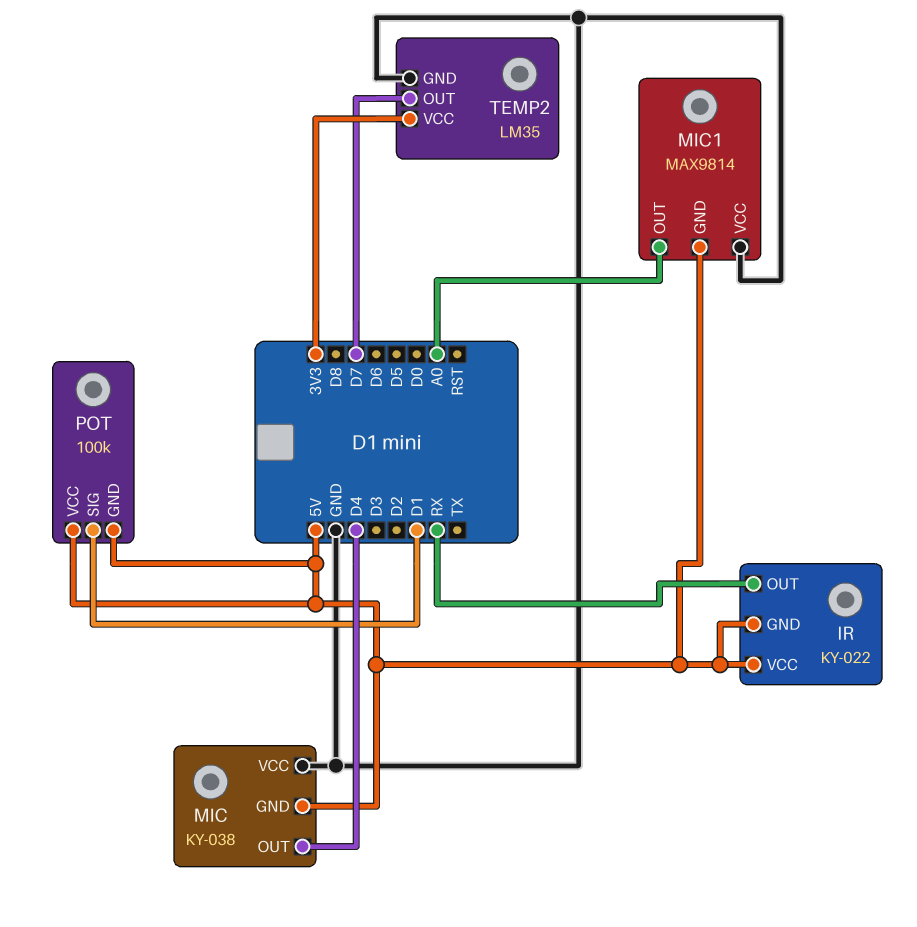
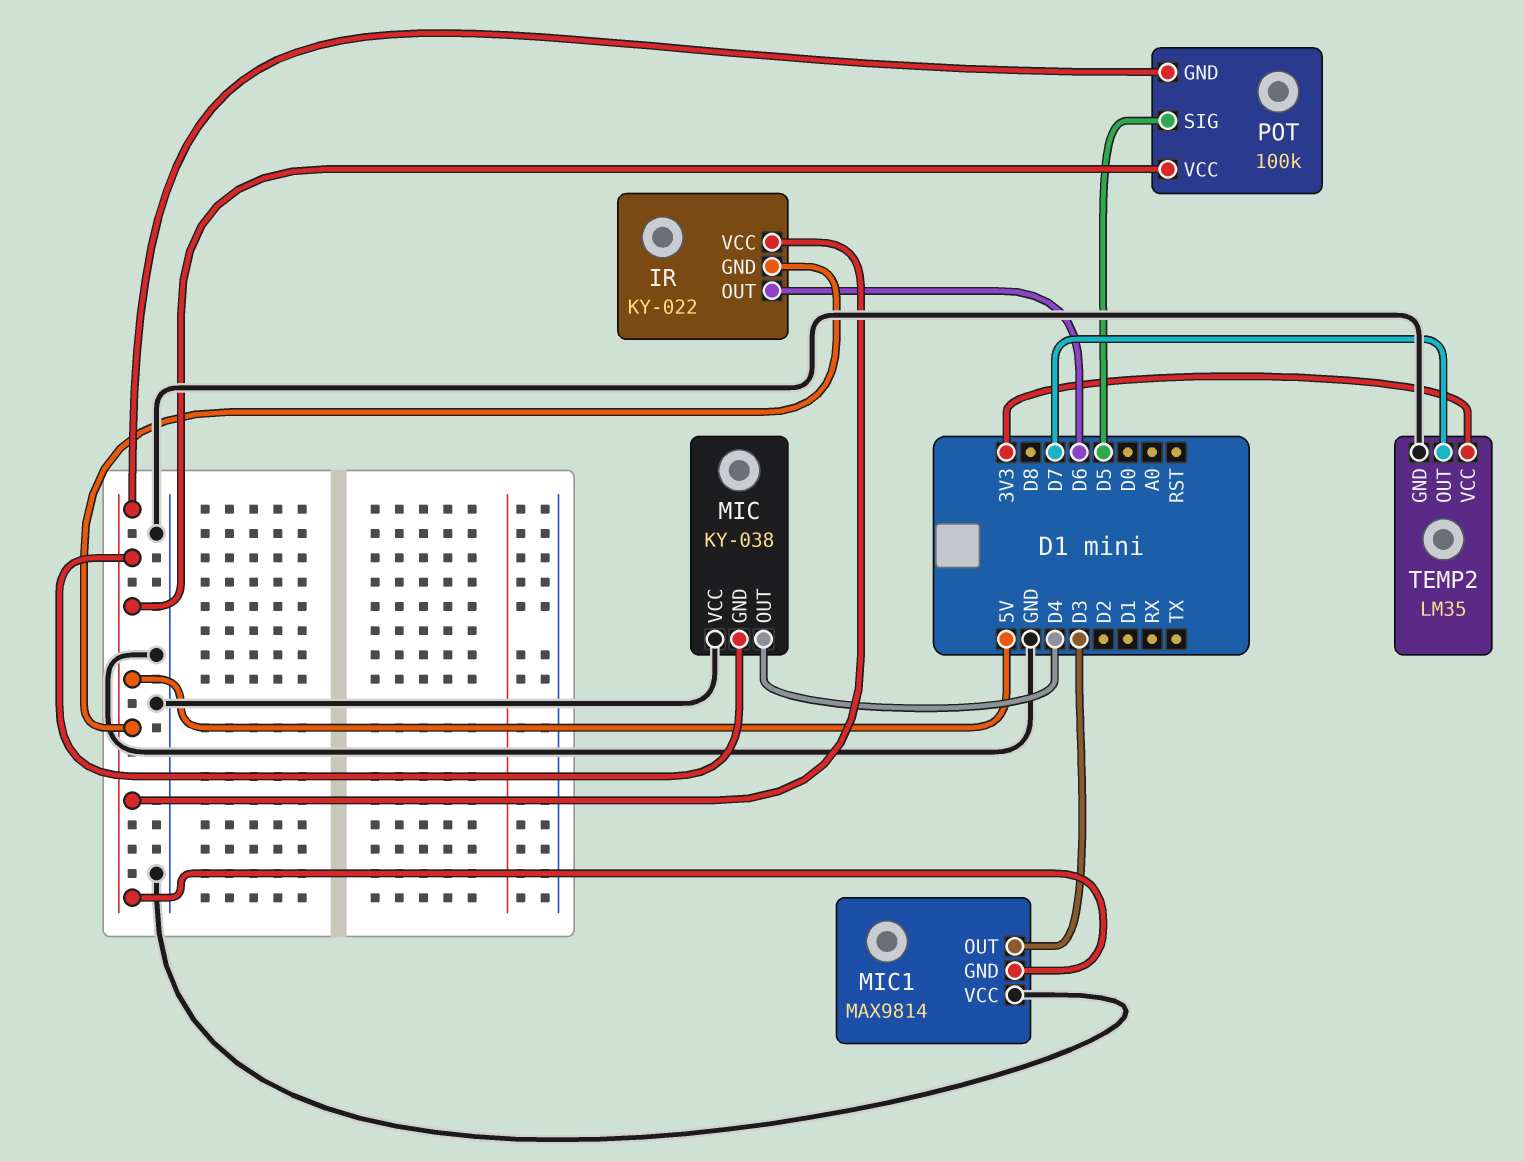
IR pin OUT: RX -> D6
MIC1 pin OUT: A0 -> D3
POT pin SIG: D1 -> D5

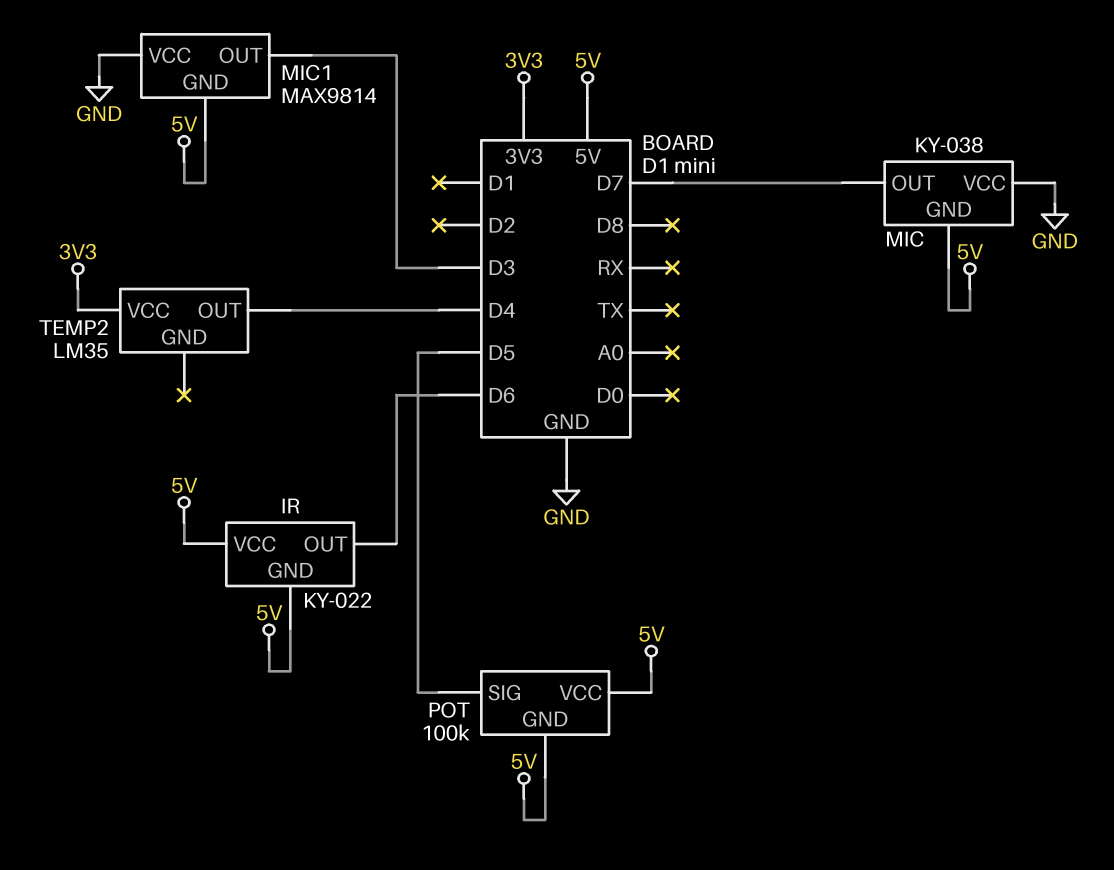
MIC pin OUT: D4 -> D7
TEMP2 pin GND: GND -> none
TEMP2 pin OUT: D7 -> D4

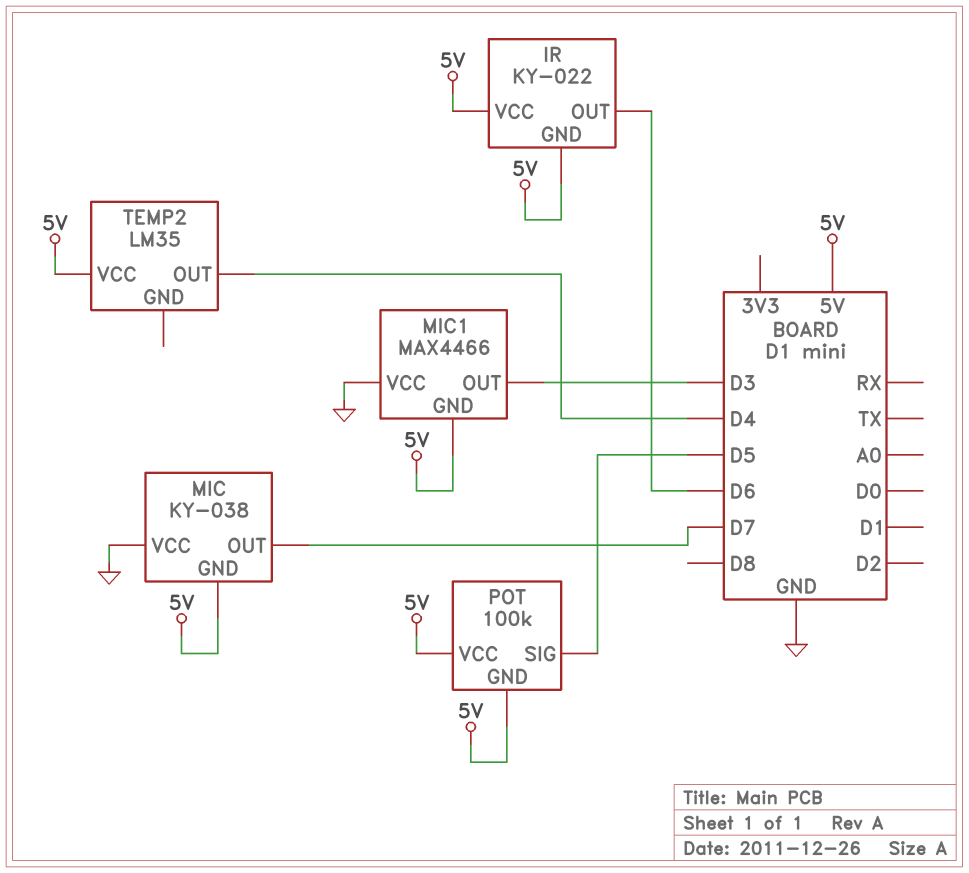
MIC1: MAX9814 -> MAX4466
TEMP2 pin VCC: 3V3 -> 5V

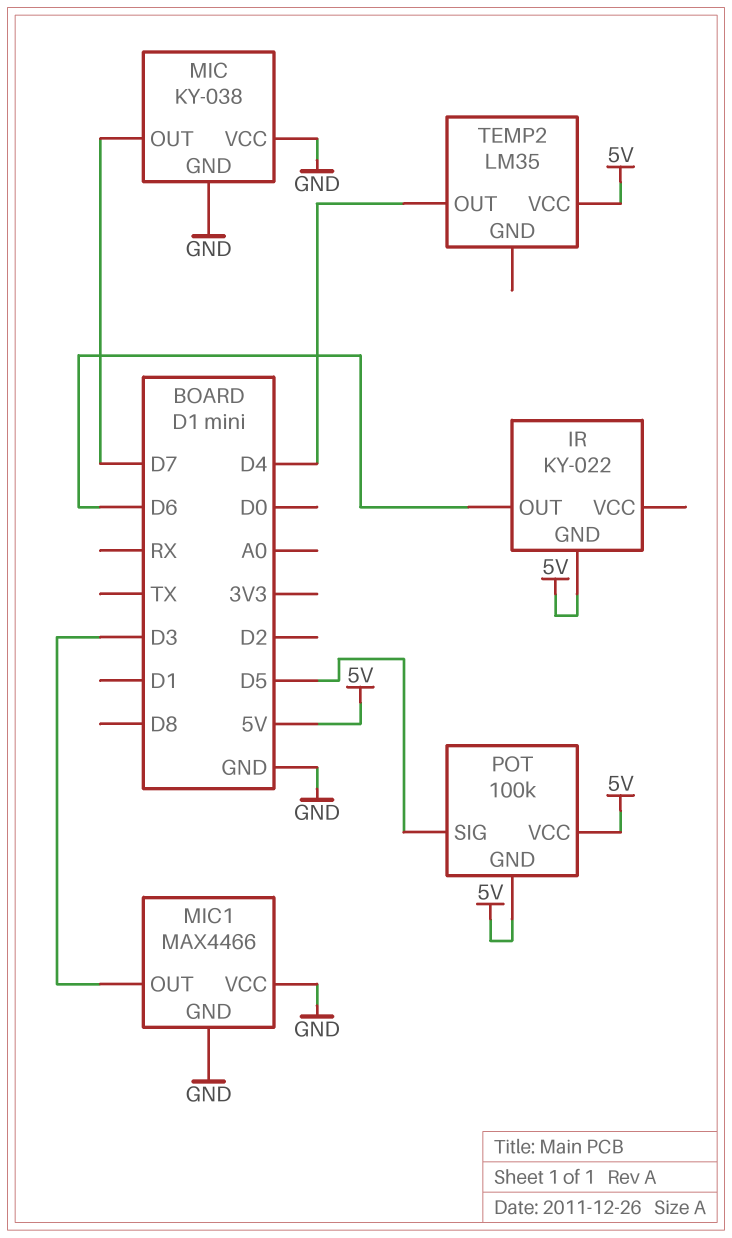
IR pin VCC: 5V -> none
MIC pin GND: 5V -> GND
MIC1 pin GND: 5V -> GND

